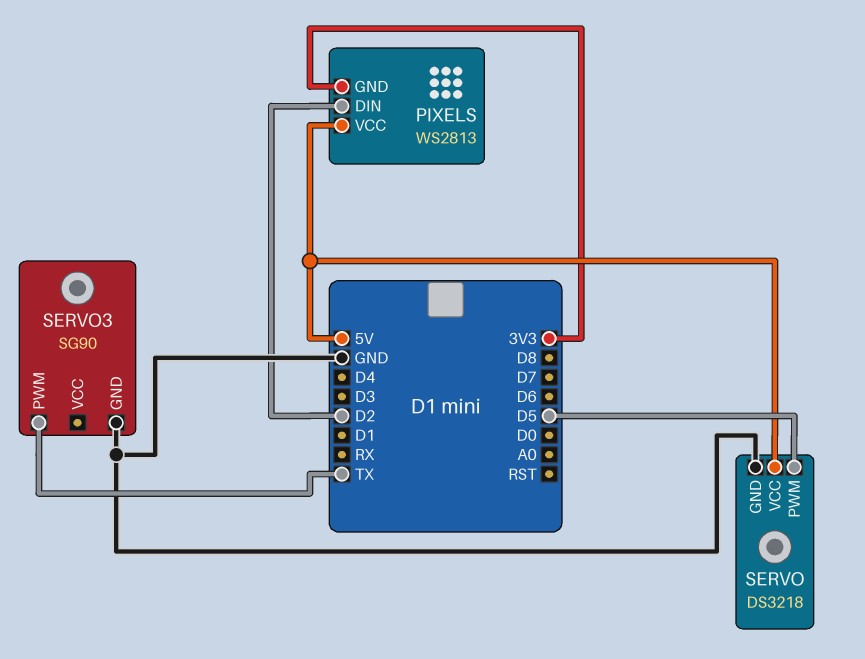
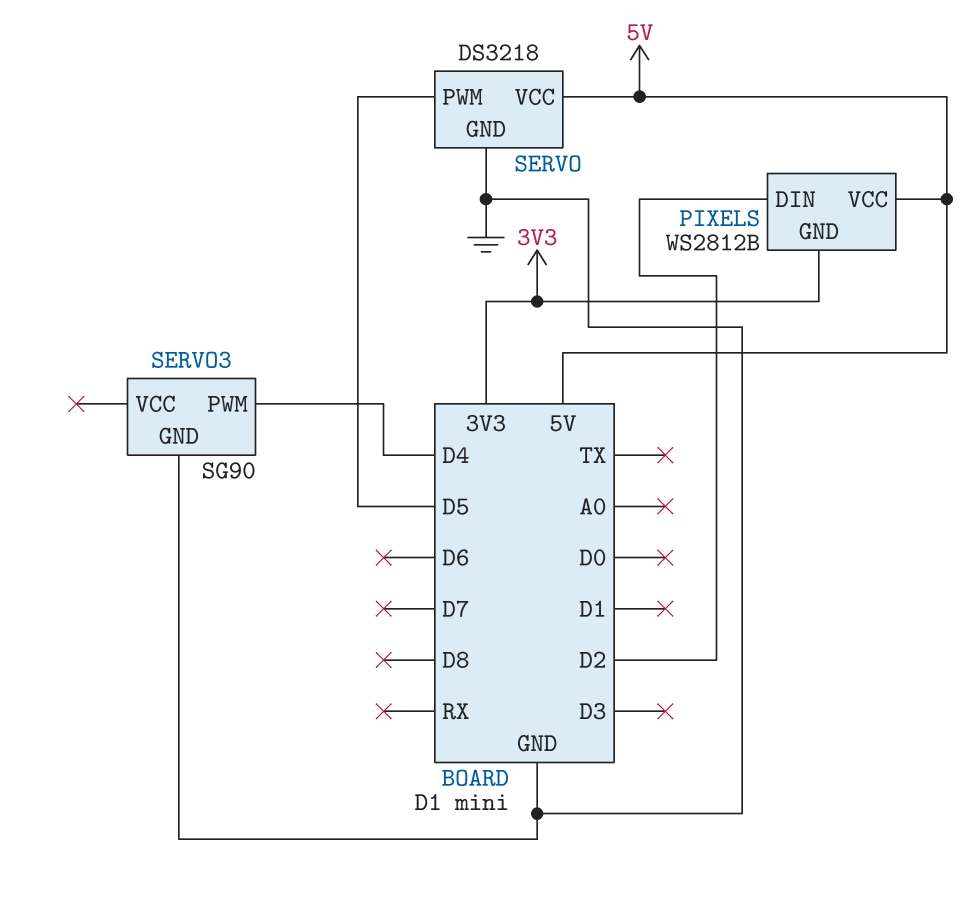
PIXELS: WS2813 -> WS2812B
SERVO3 pin PWM: TX -> D4

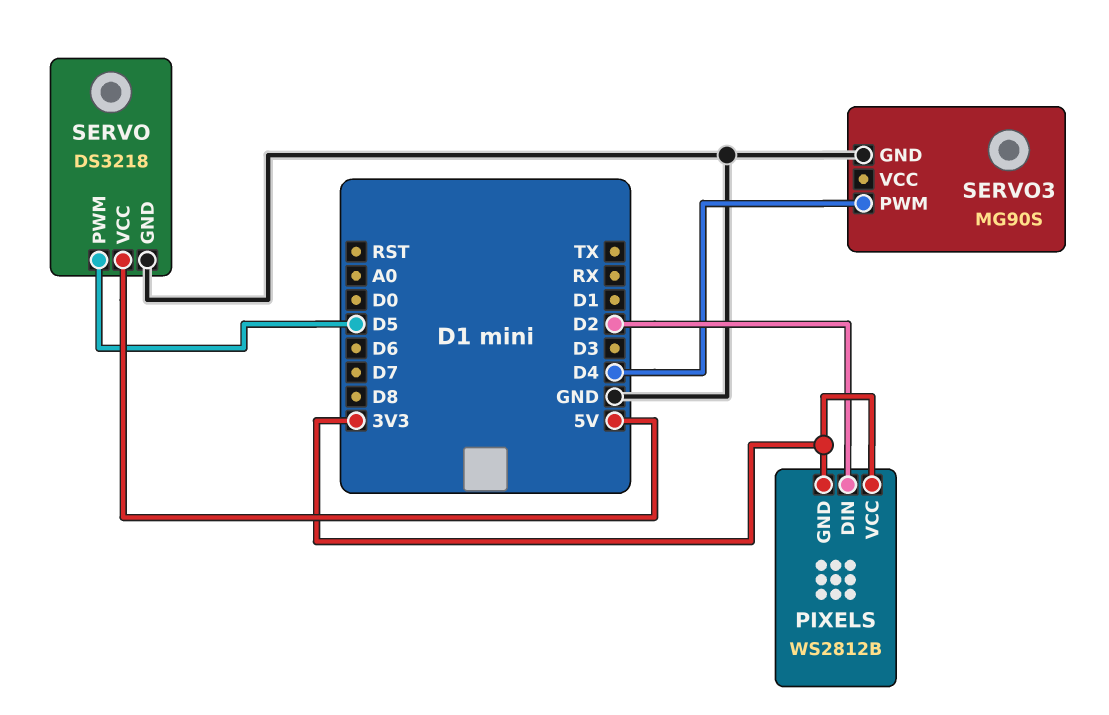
PIXELS pin VCC: 5V -> 3V3
SERVO3: SG90 -> MG90S

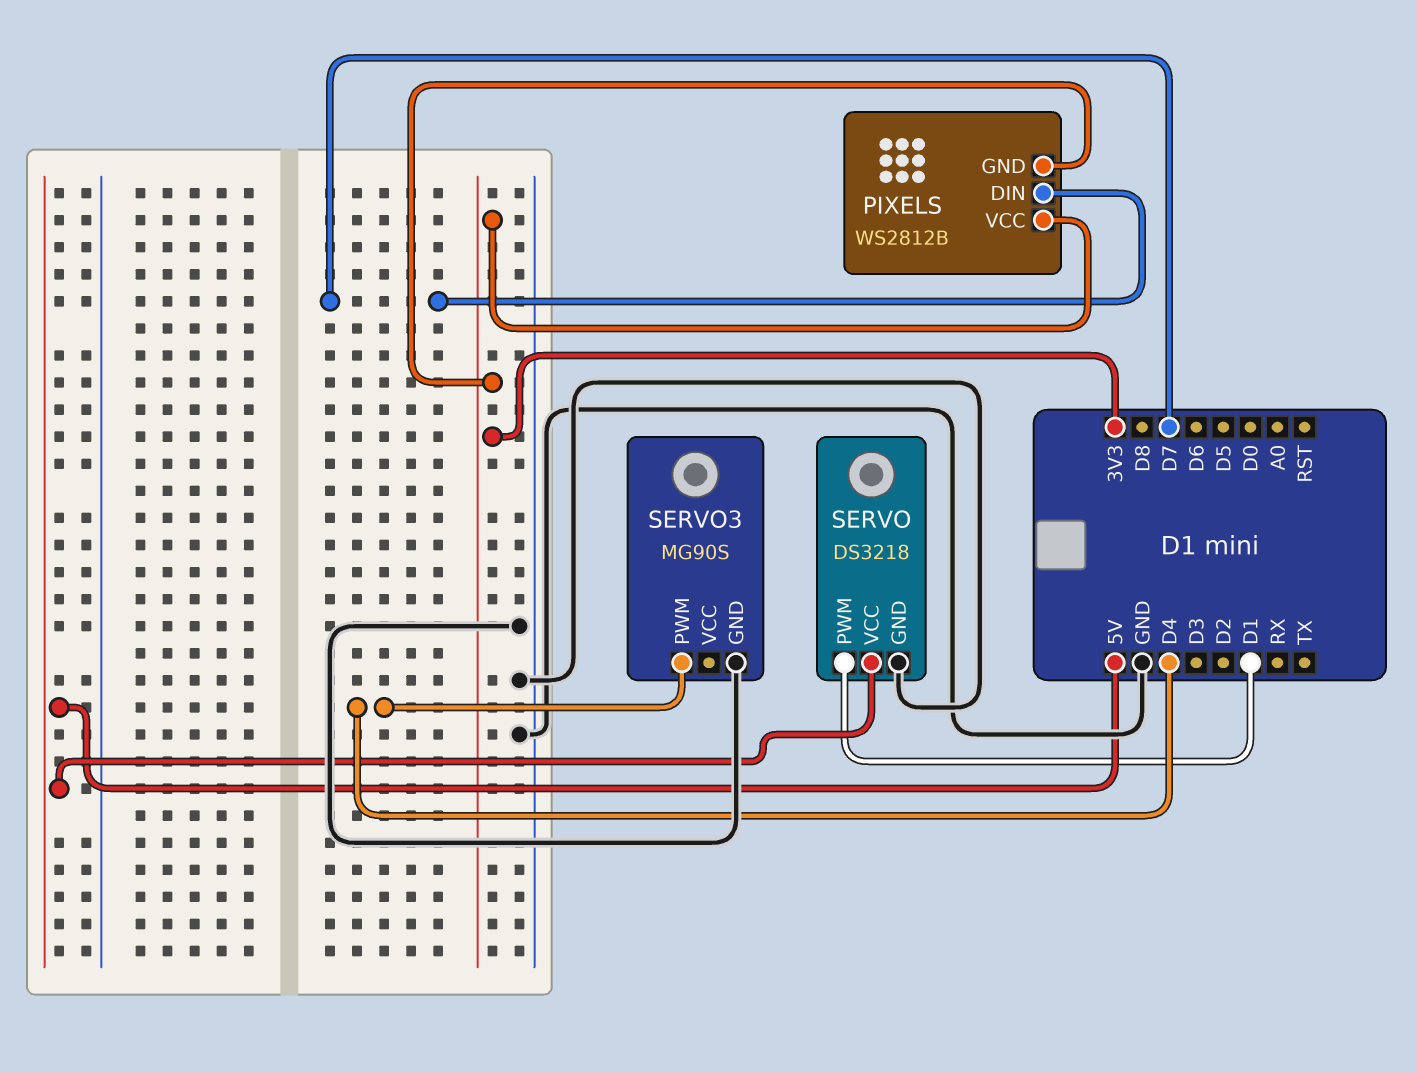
PIXELS pin DIN: D2 -> D7
SERVO pin PWM: D5 -> D1

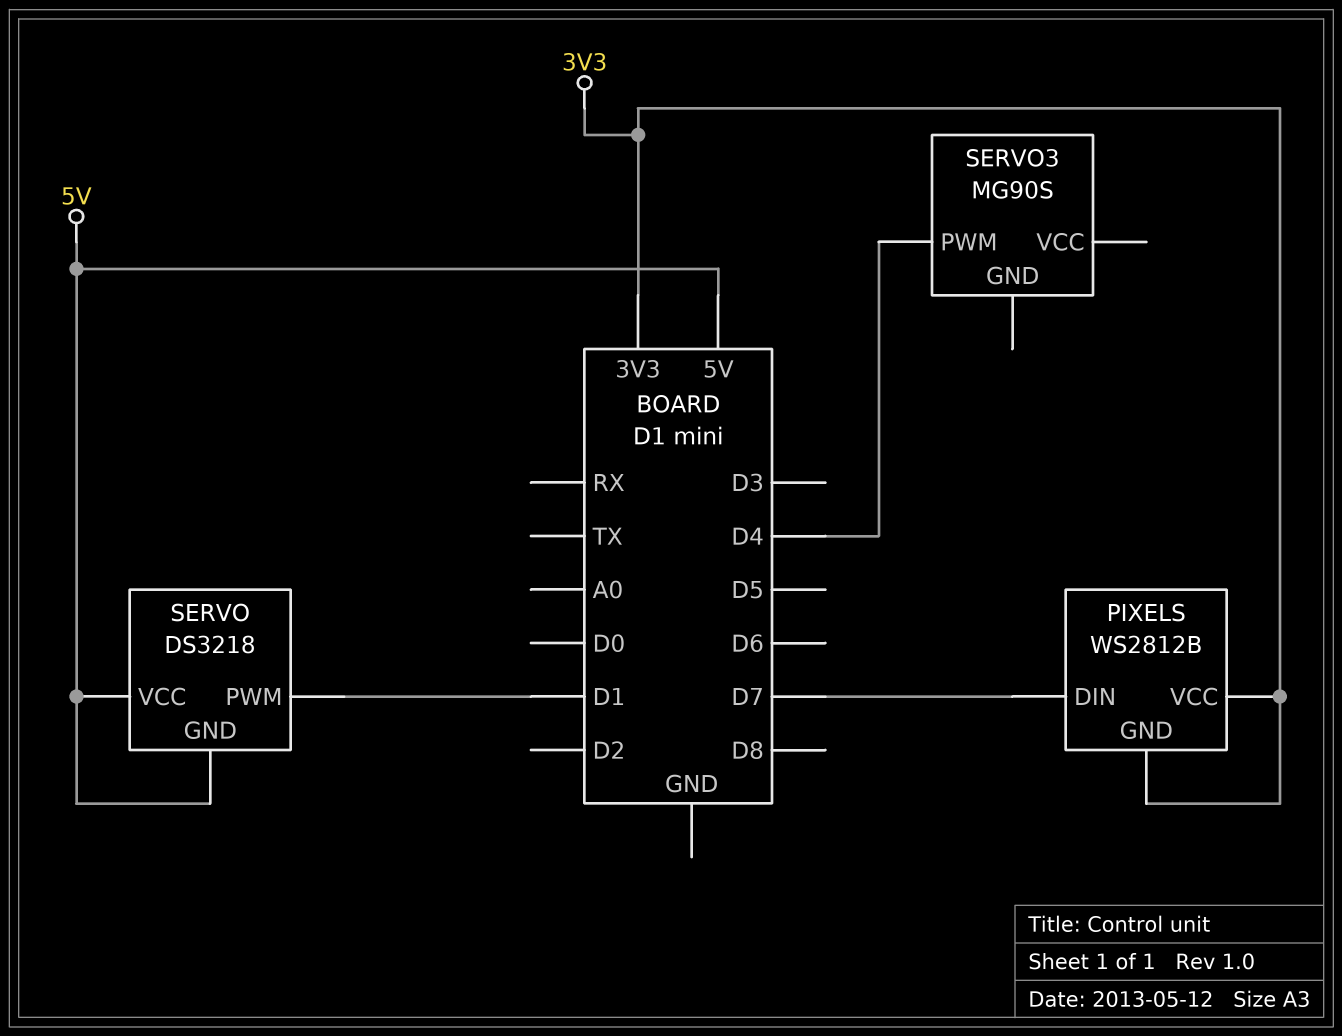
SERVO pin GND: GND -> 5V
SERVO3 pin GND: GND -> none

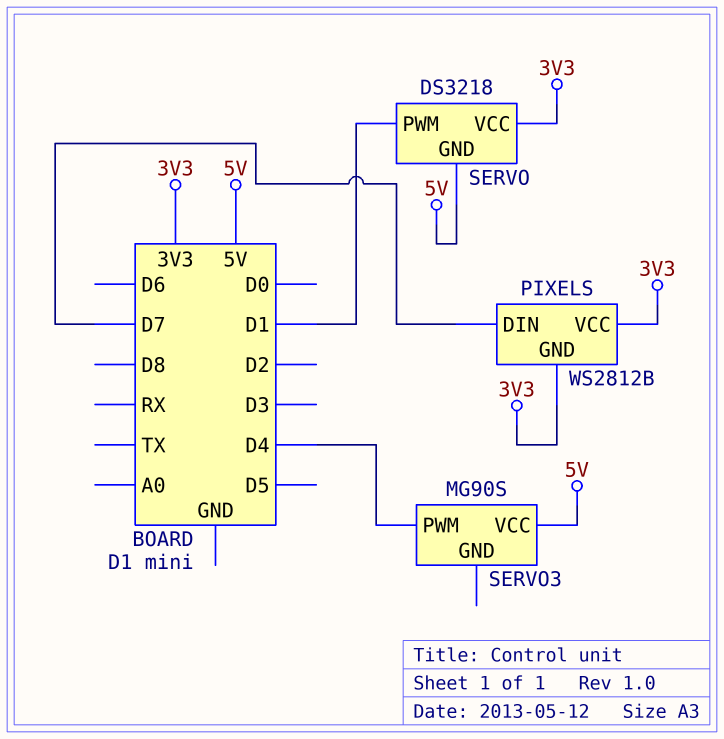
SERVO pin VCC: 5V -> 3V3
SERVO3 pin VCC: none -> 5V

